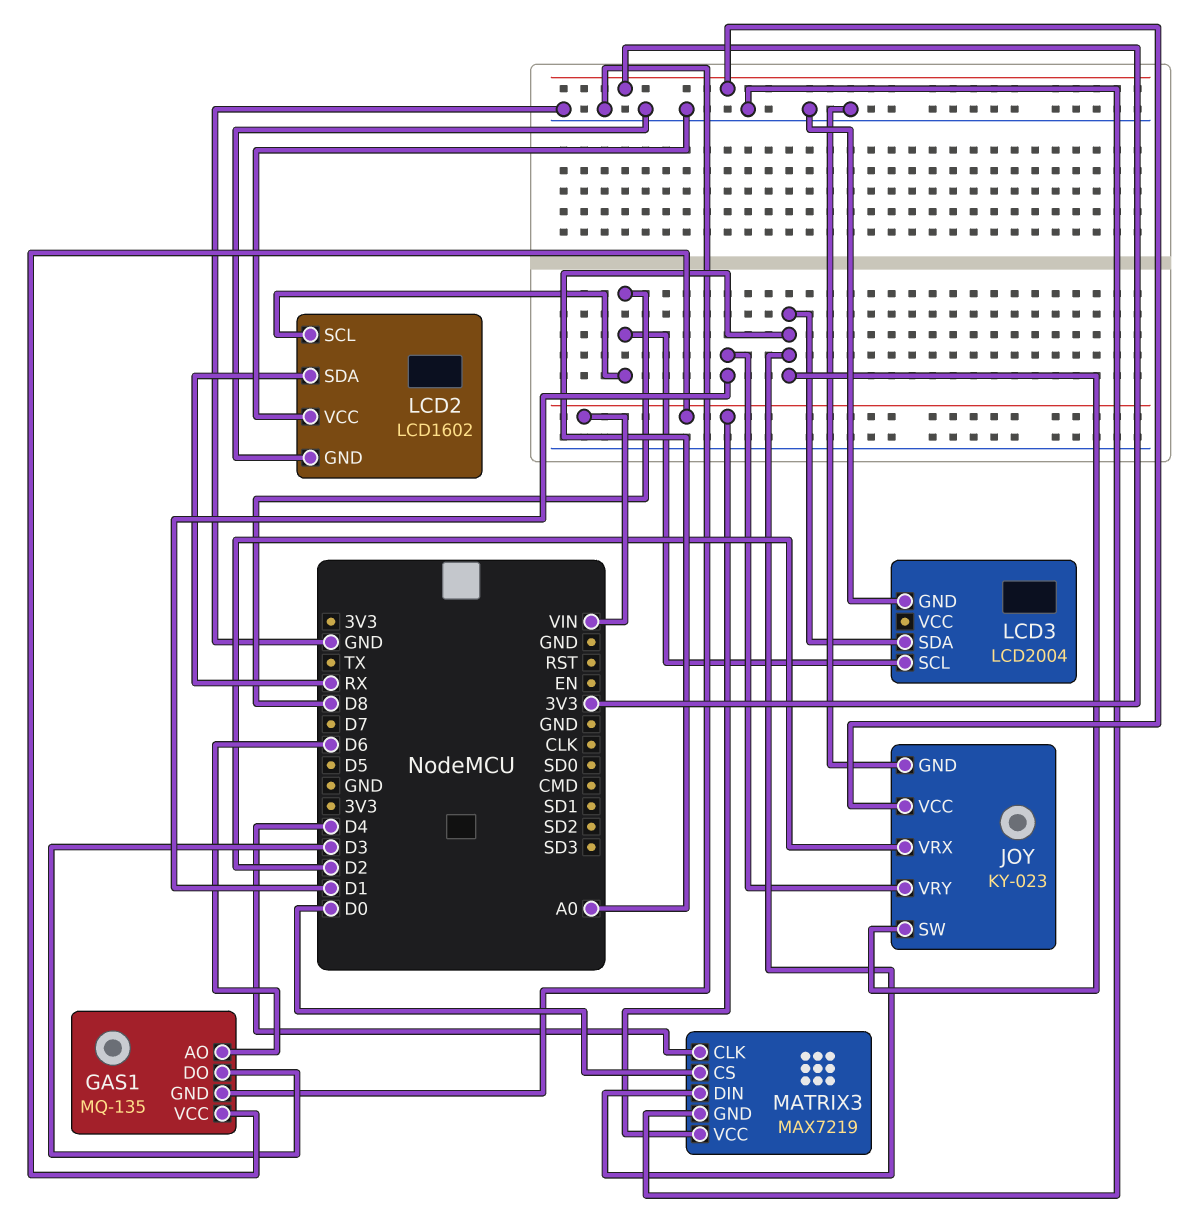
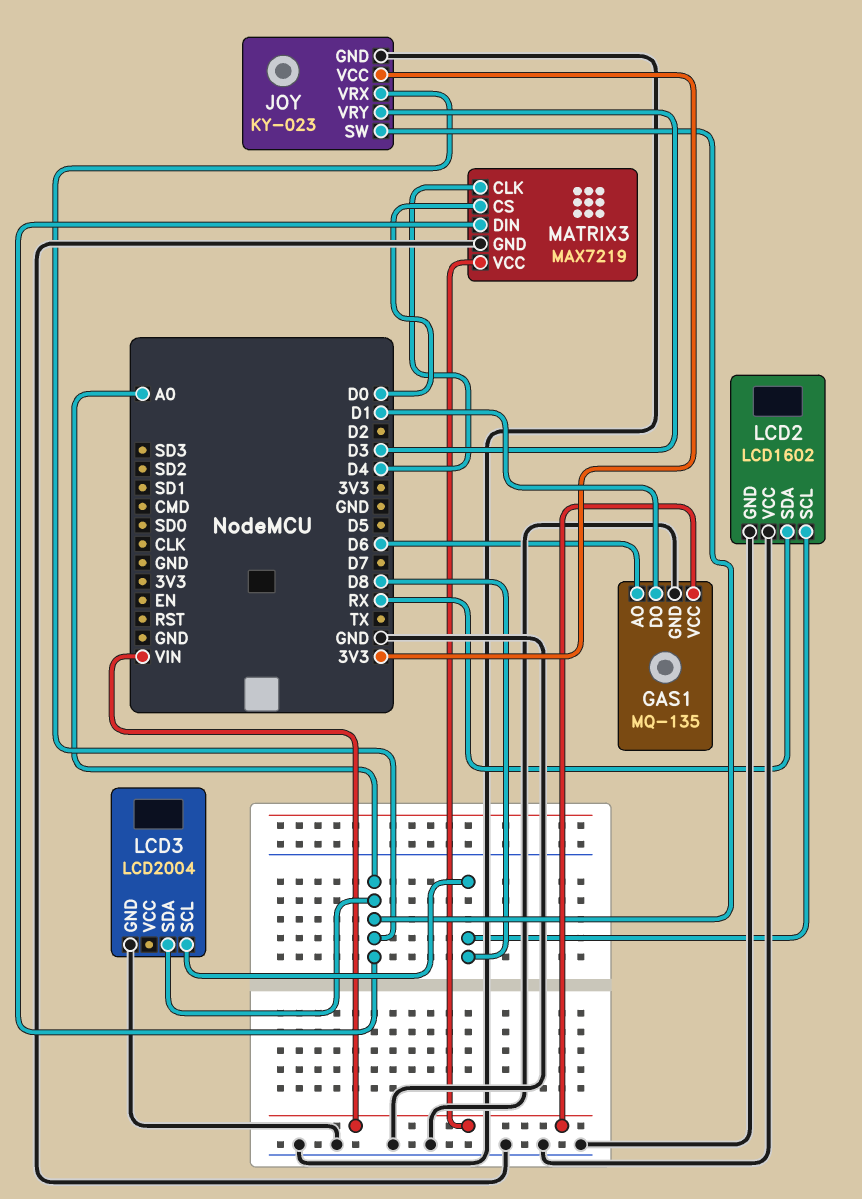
GAS1 pin DO: D3 -> D1
JOY pin VRX: D2 -> A0
JOY pin VRY: D1 -> D3

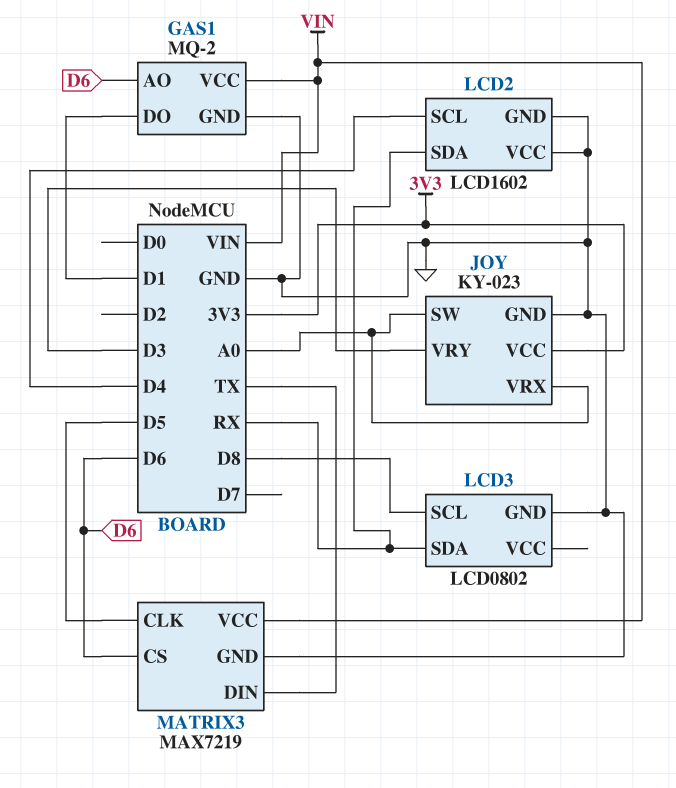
GAS1: MQ-135 -> MQ-2
LCD2 pin SCL: D8 -> D4
LCD3: LCD2004 -> LCD0802
LCD3 pin SDA: A0 -> RX
MATRIX3 pin CLK: D4 -> D5
MATRIX3 pin CS: D0 -> D6
MATRIX3 pin DIN: A0 -> TX

